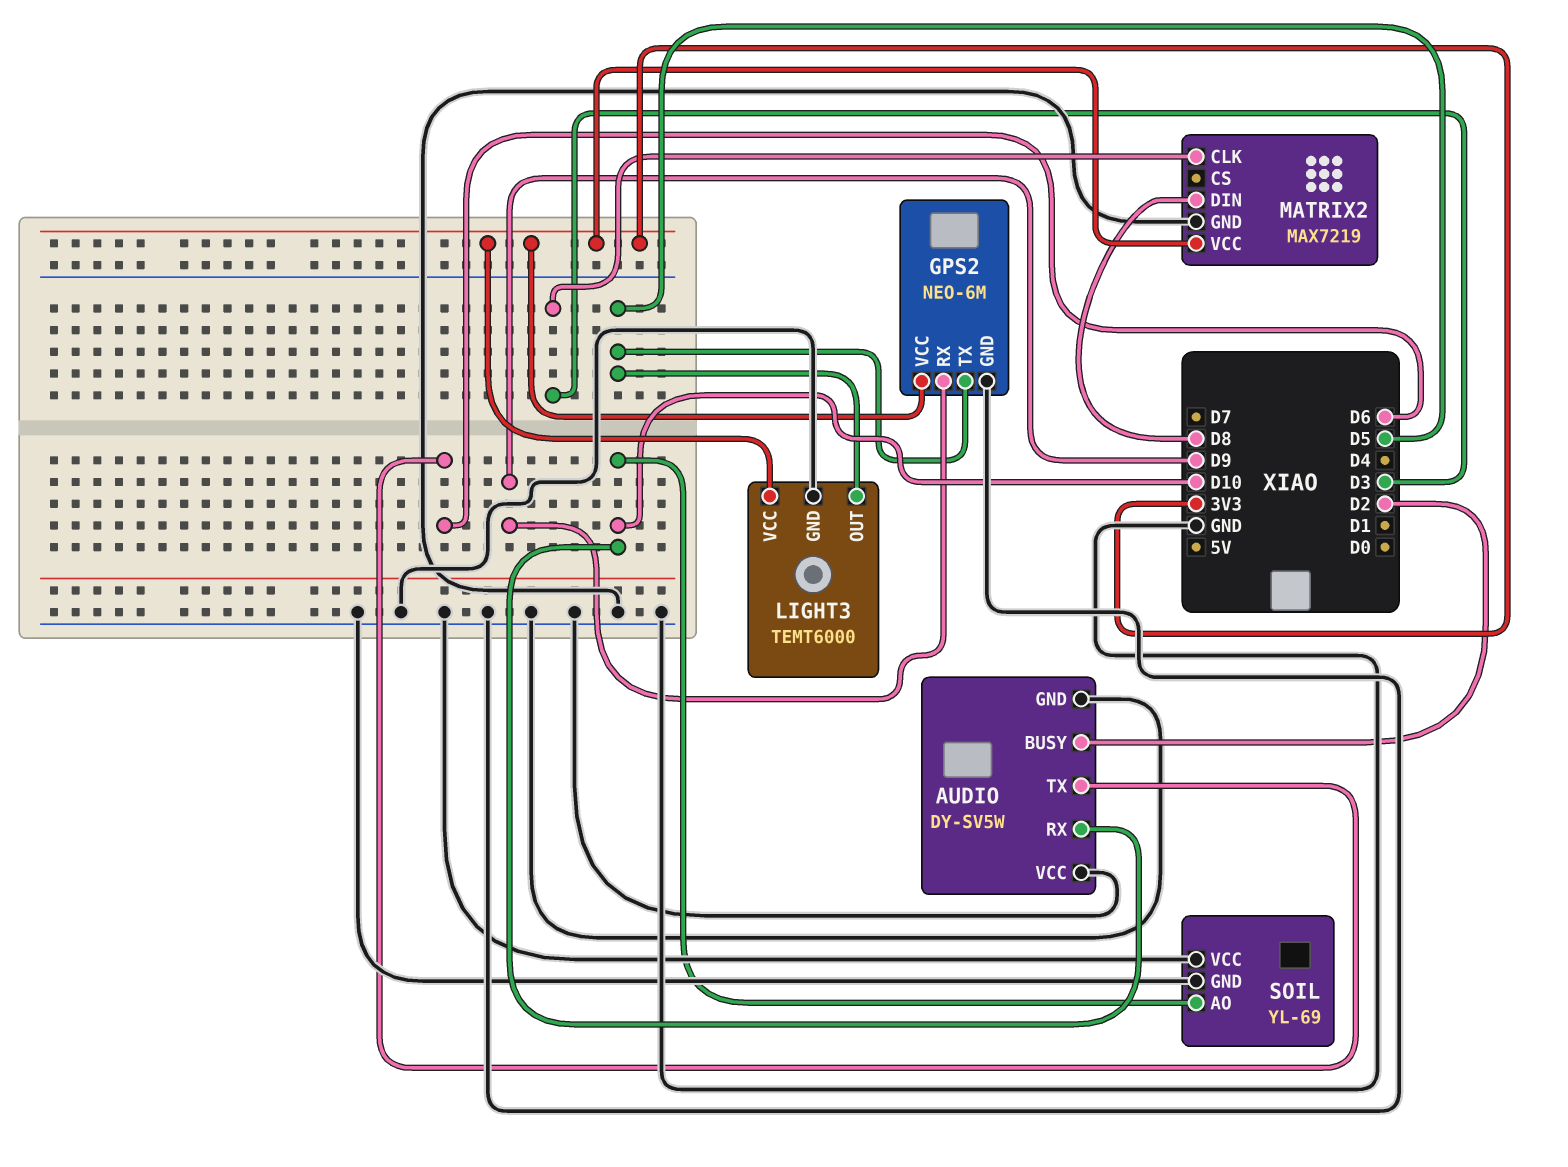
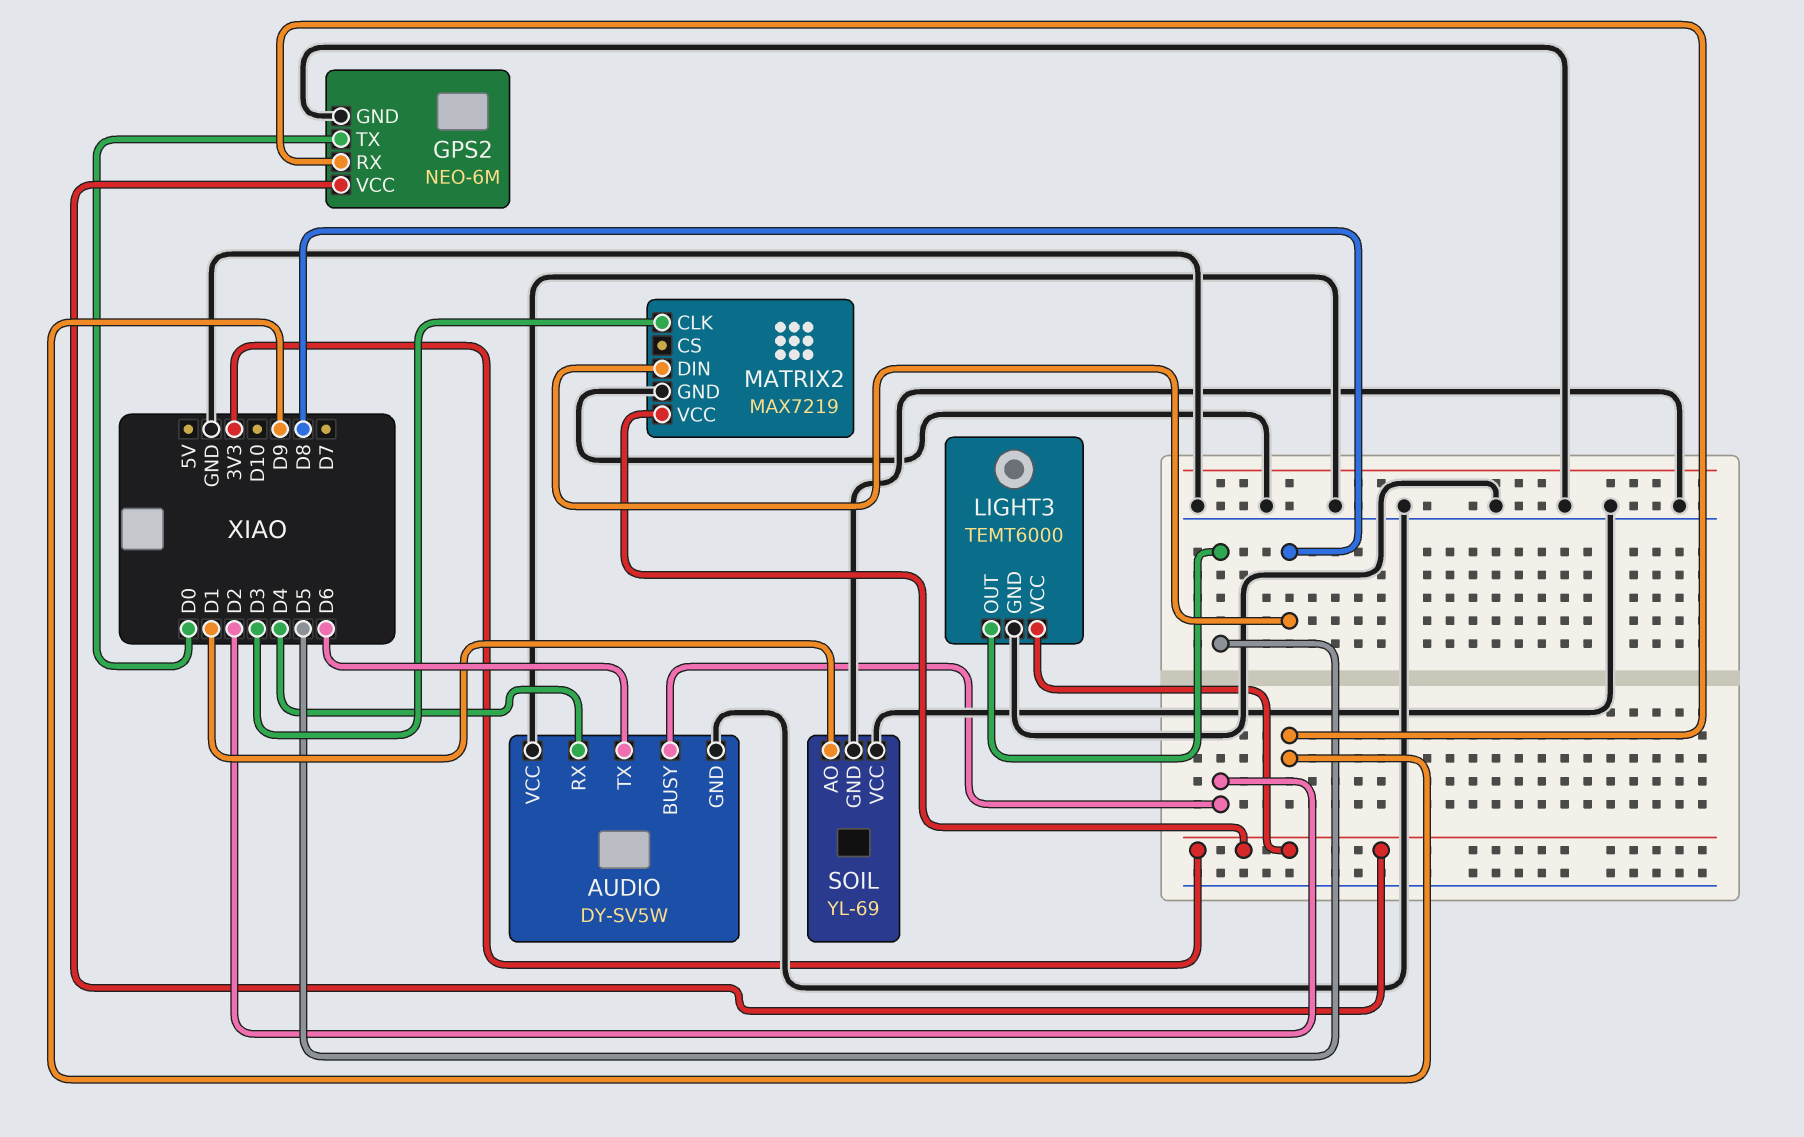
AUDIO pin RX: D10 -> D4
GPS2 pin TX: D5 -> D0
SOIL pin AO: D10 -> D1

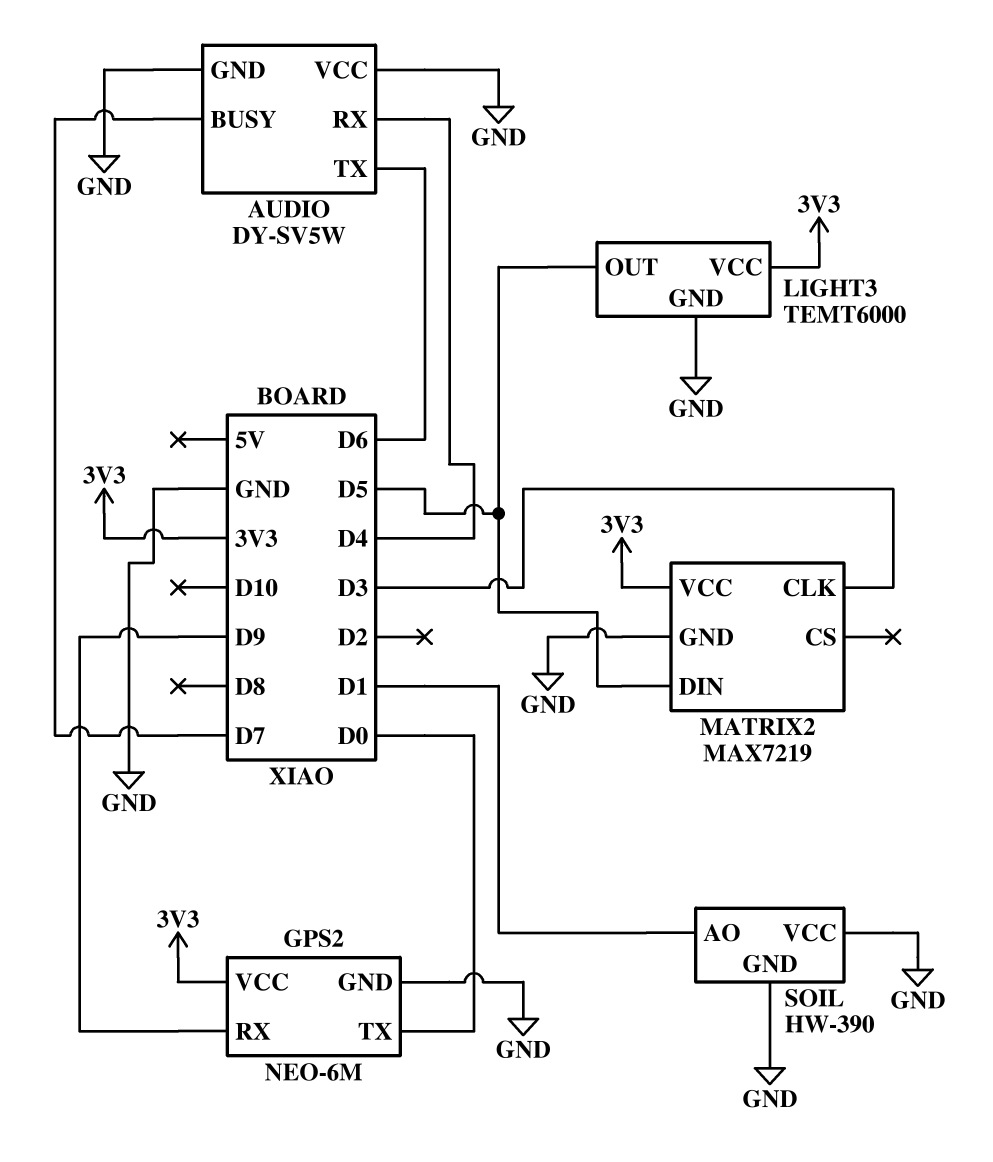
AUDIO pin BUSY: D2 -> D7
MATRIX2 pin DIN: D8 -> D5
SOIL: YL-69 -> HW-390

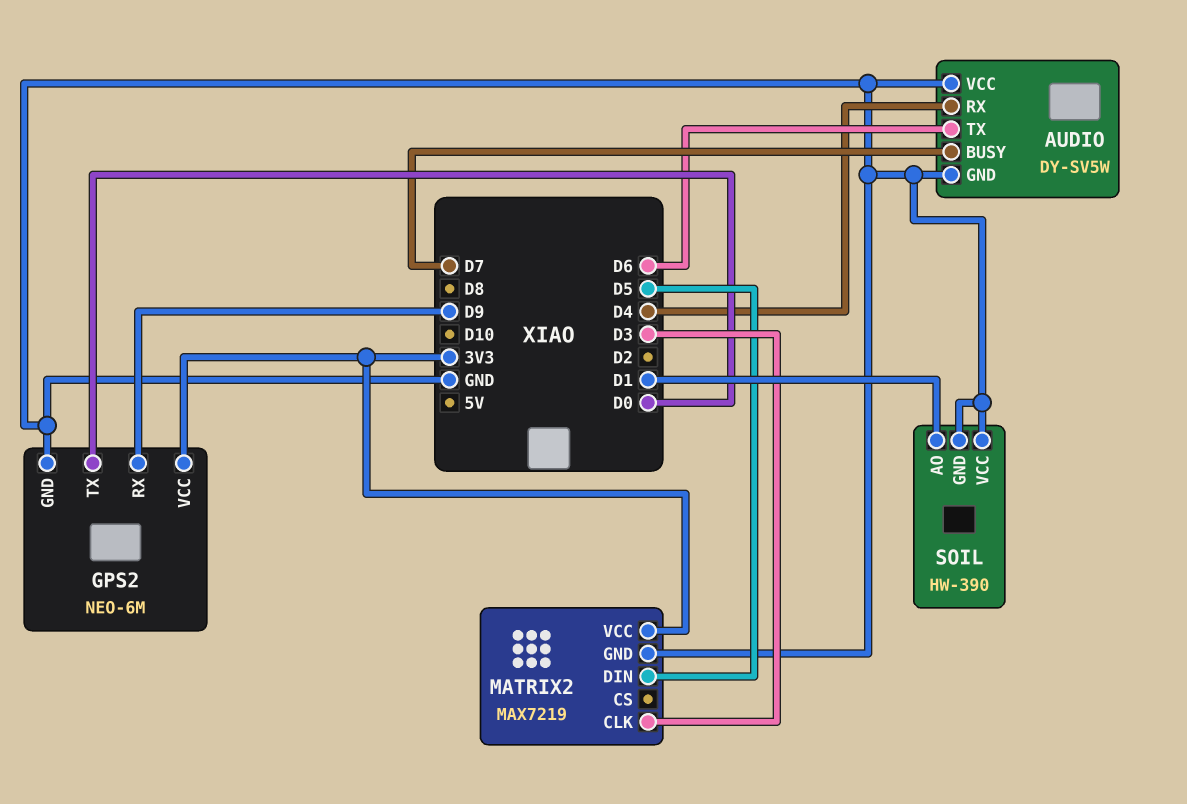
LIGHT3: TEMT6000 -> none
LIGHT3 pin GND: GND -> none
LIGHT3 pin OUT: D5 -> none
LIGHT3 pin VCC: 3V3 -> none

